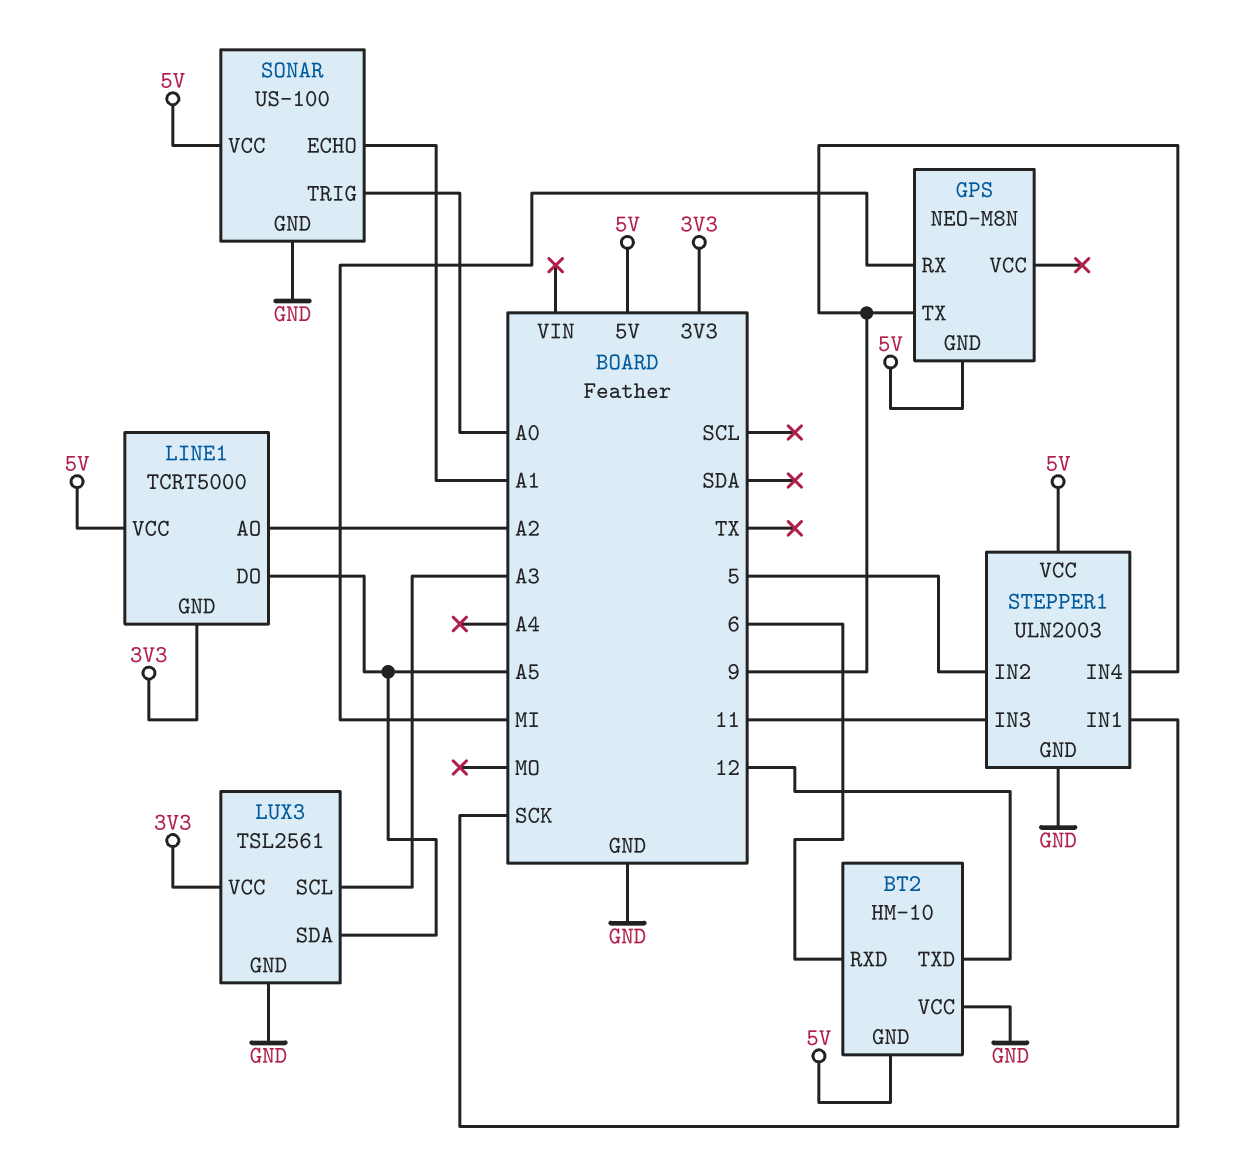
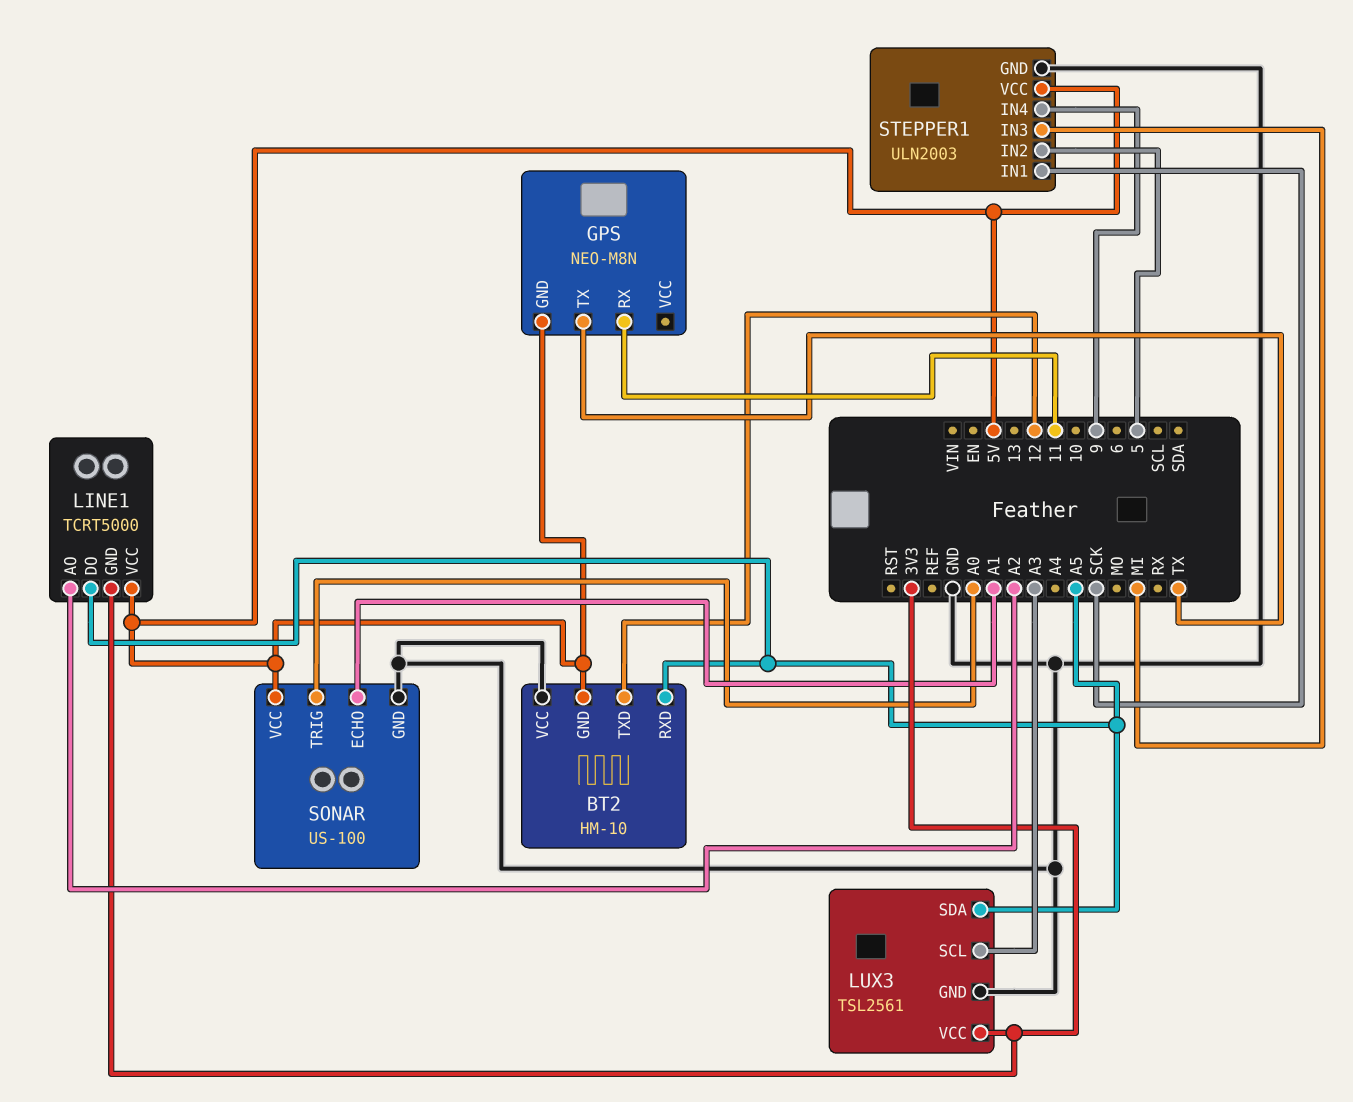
BT2 pin RXD: 6 -> A5
GPS pin RX: MI -> 11
GPS pin TX: 9 -> TX
STEPPER1 pin IN3: 11 -> MI

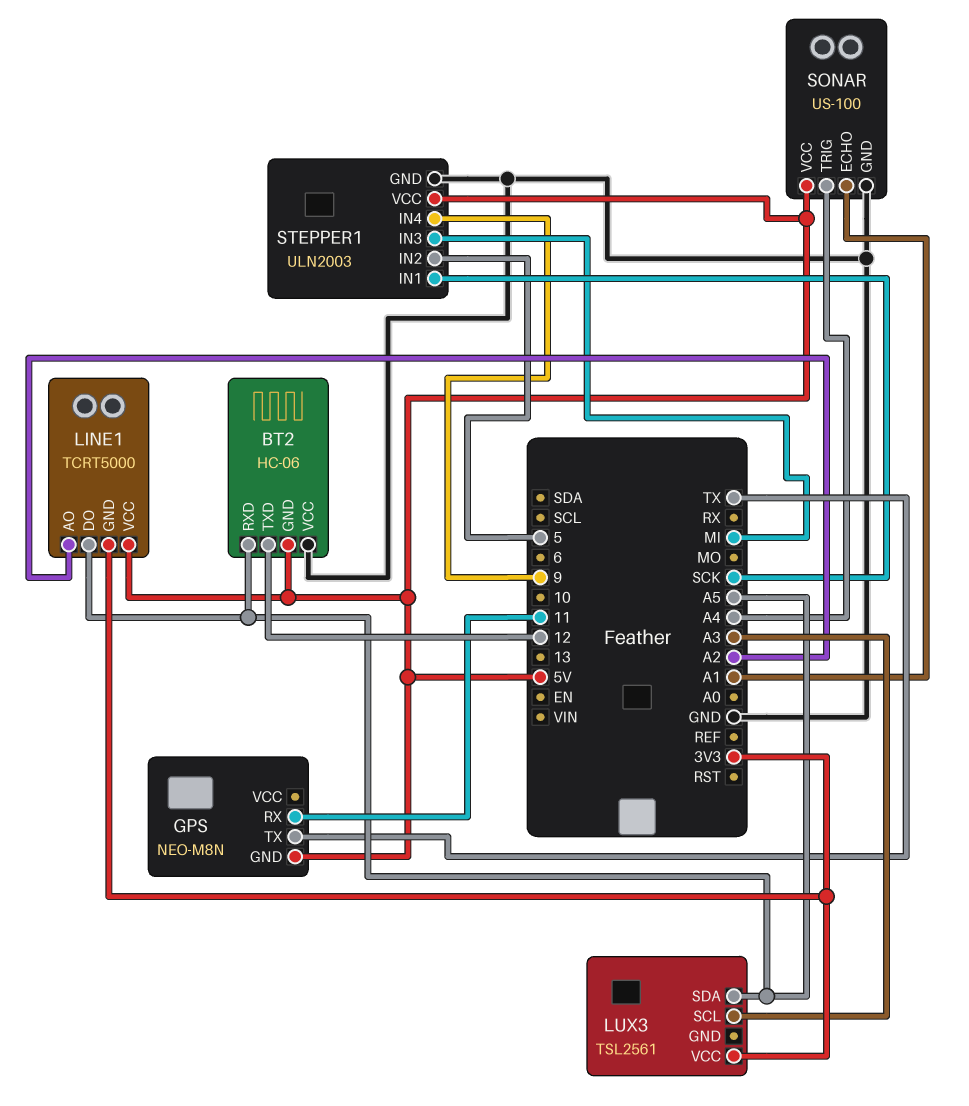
BT2: HM-10 -> HC-06
LUX3 pin GND: GND -> none
SONAR pin TRIG: A0 -> A4

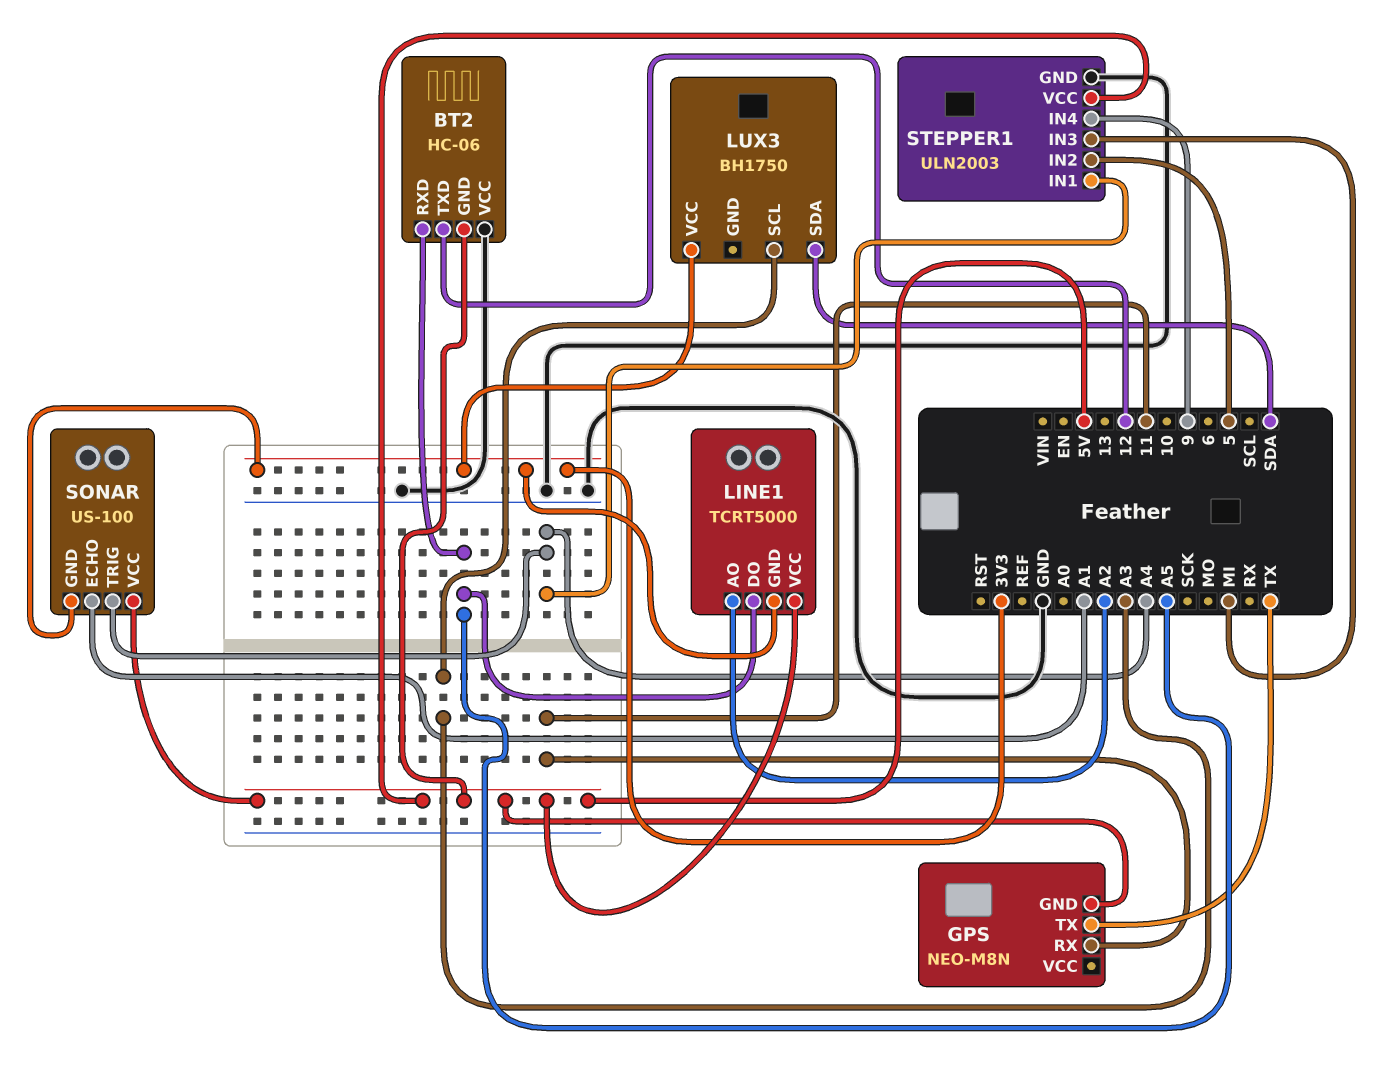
LUX3: TSL2561 -> BH1750
LUX3 pin SDA: A5 -> SDA
SONAR pin GND: GND -> 3V3
STEPPER1 pin IN1: SCK -> A4

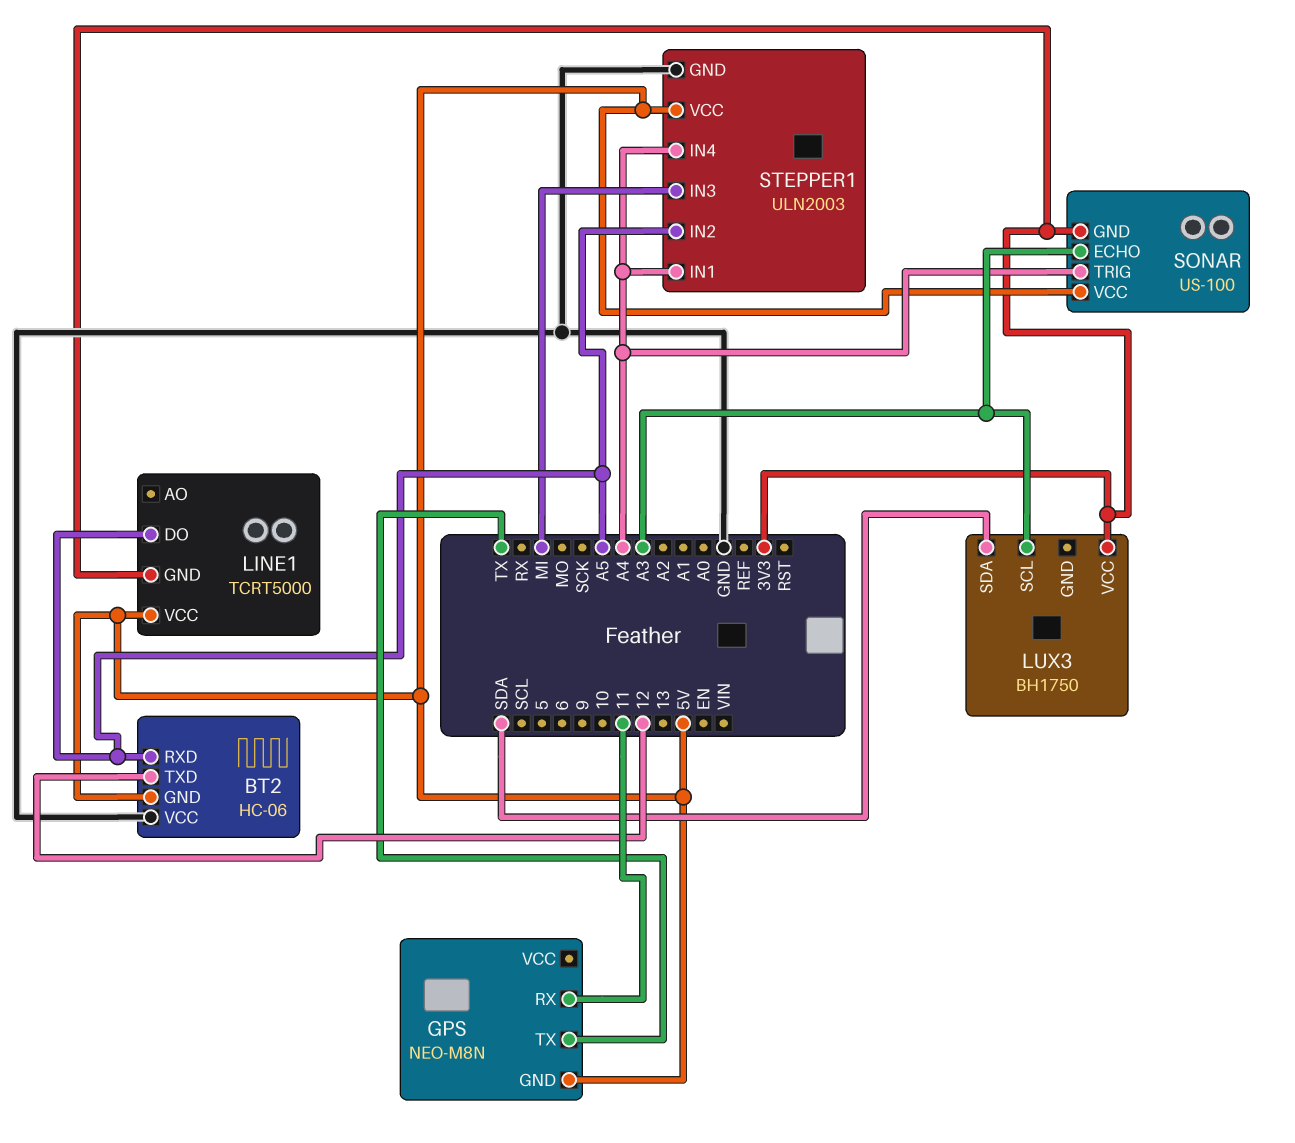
LINE1 pin AO: A2 -> none
SONAR pin ECHO: A1 -> A3
STEPPER1 pin IN2: 5 -> A5
STEPPER1 pin IN4: 9 -> A4

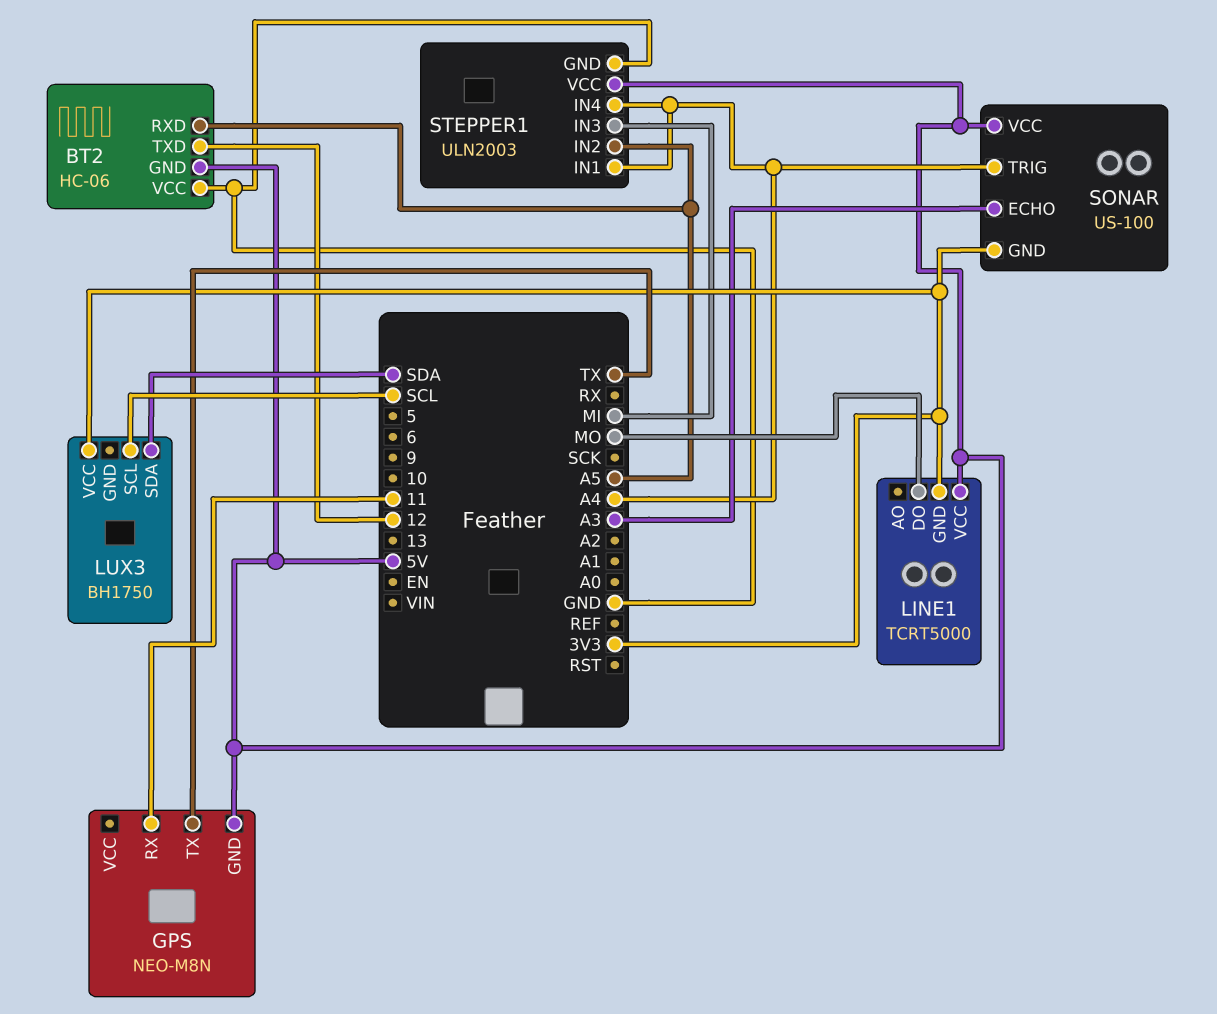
LINE1 pin DO: A5 -> MO
LUX3 pin SCL: A3 -> SCL

